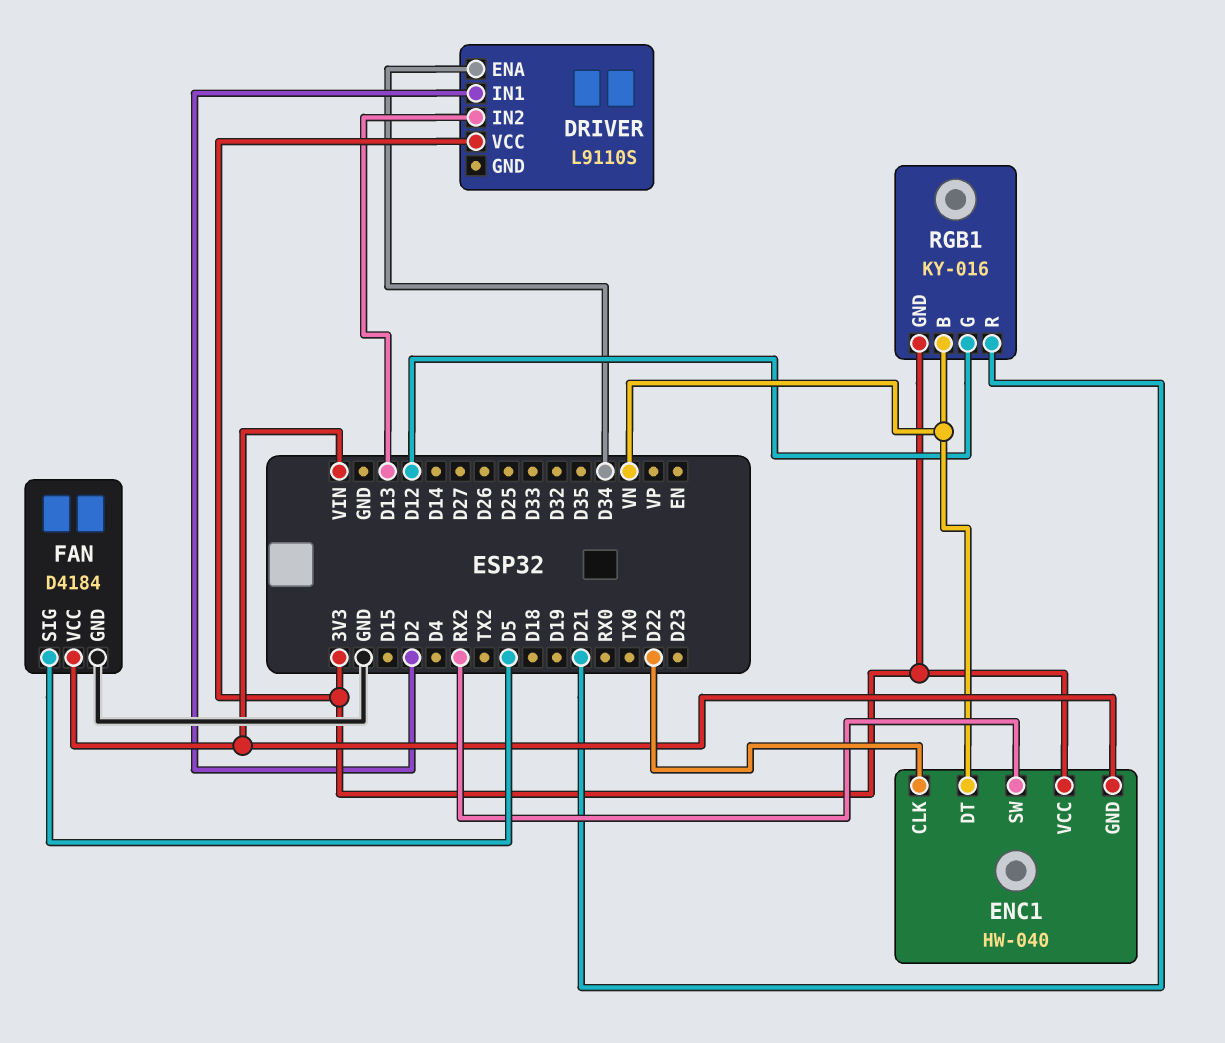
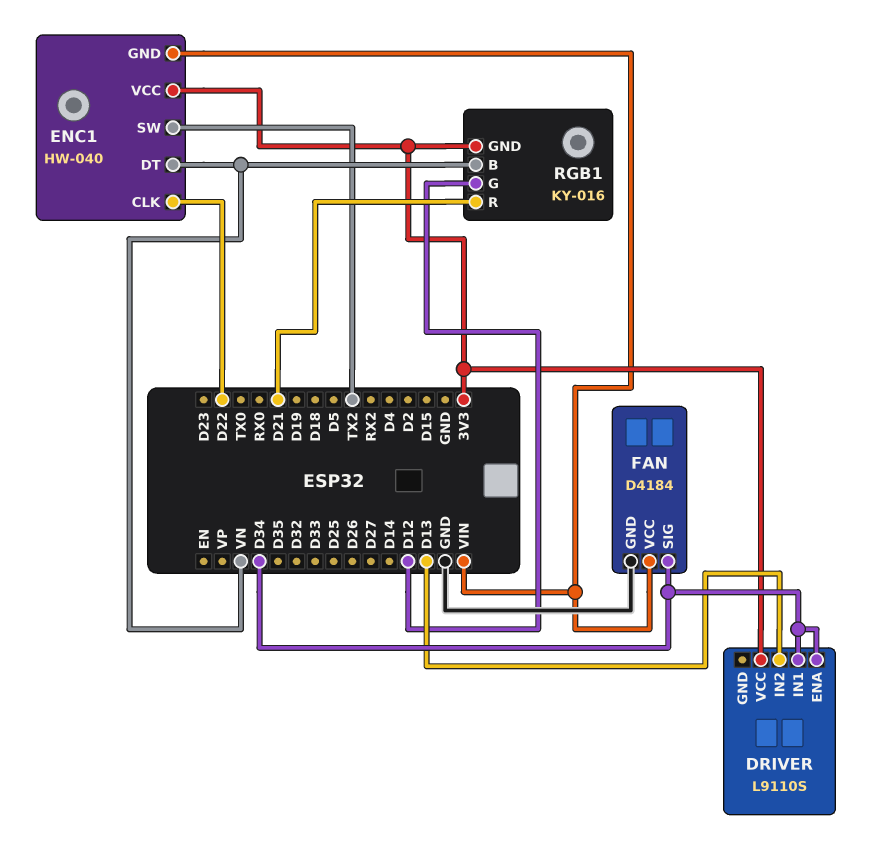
DRIVER pin IN1: D2 -> D34
ENC1 pin SW: RX2 -> TX2
FAN pin SIG: D5 -> D34

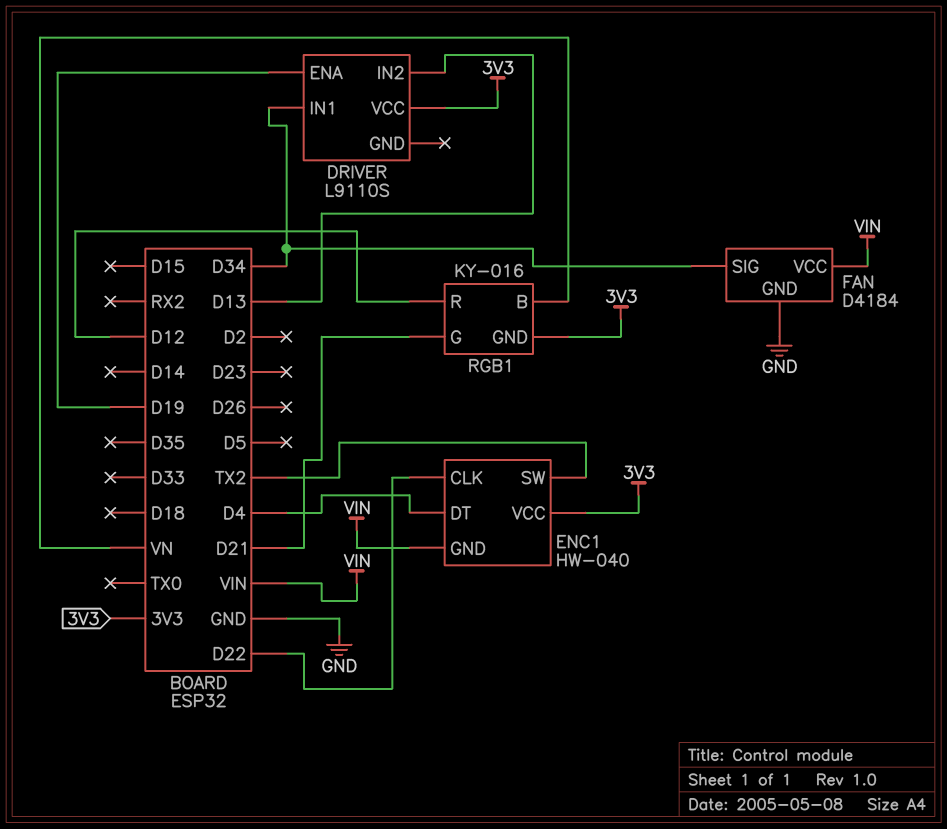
DRIVER pin ENA: D34 -> D19
ENC1 pin DT: VN -> D4
RGB1 pin G: D12 -> D21
RGB1 pin R: D21 -> D12

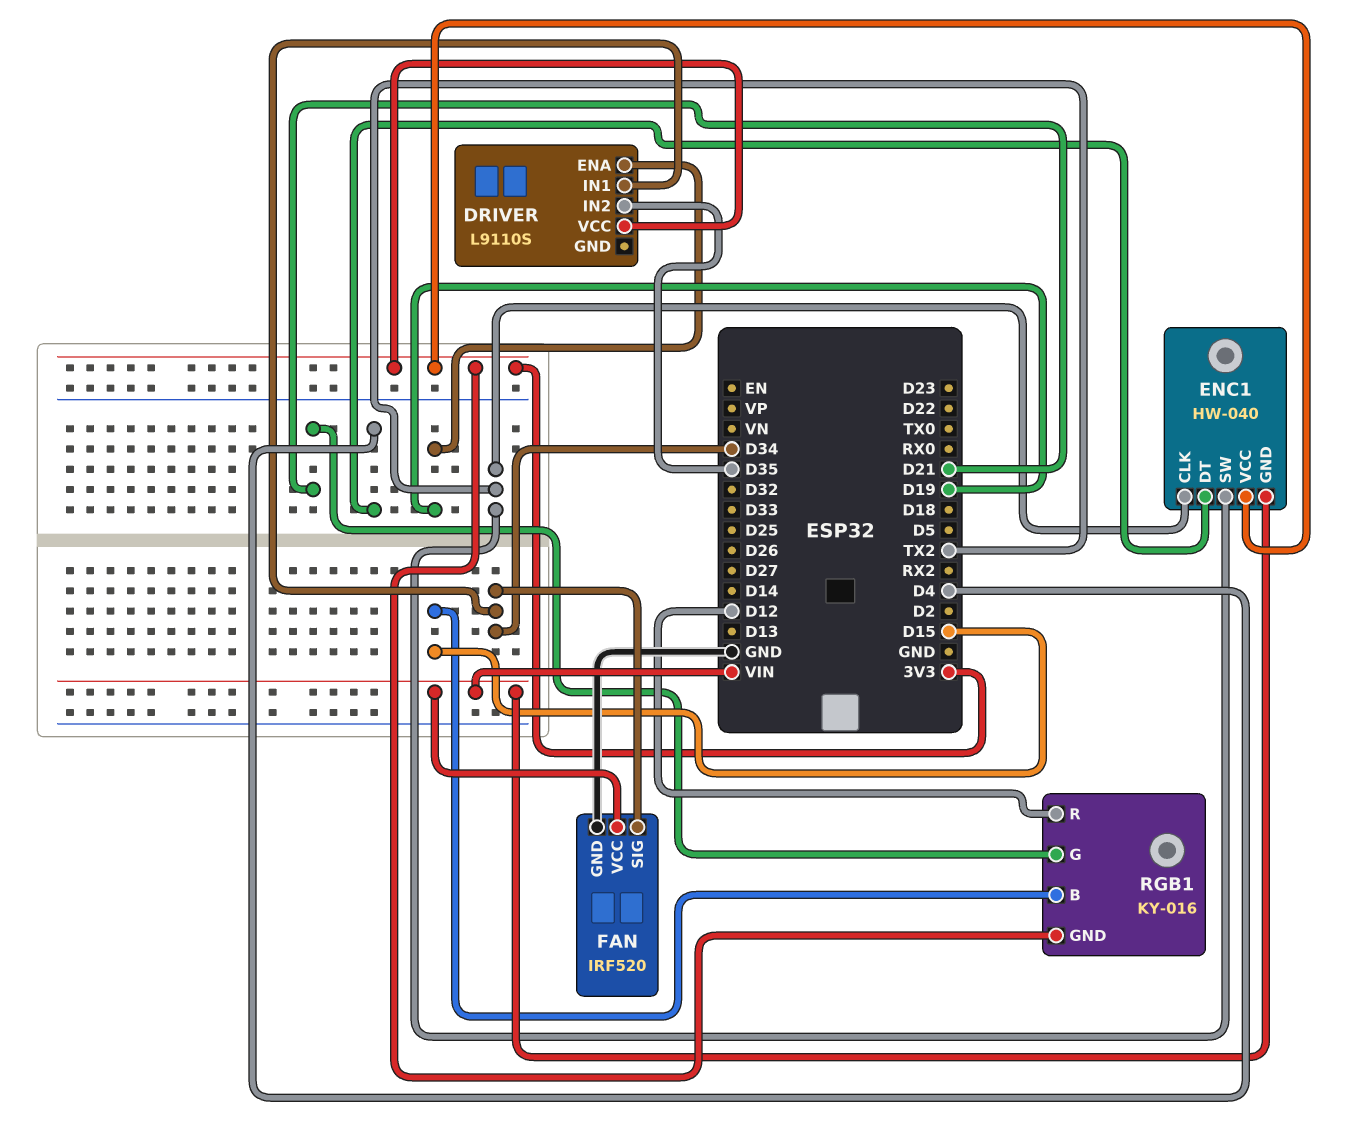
DRIVER pin IN2: D13 -> D35
ENC1 pin CLK: D22 -> TX2
FAN: D4184 -> IRF520
RGB1 pin B: VN -> D15

